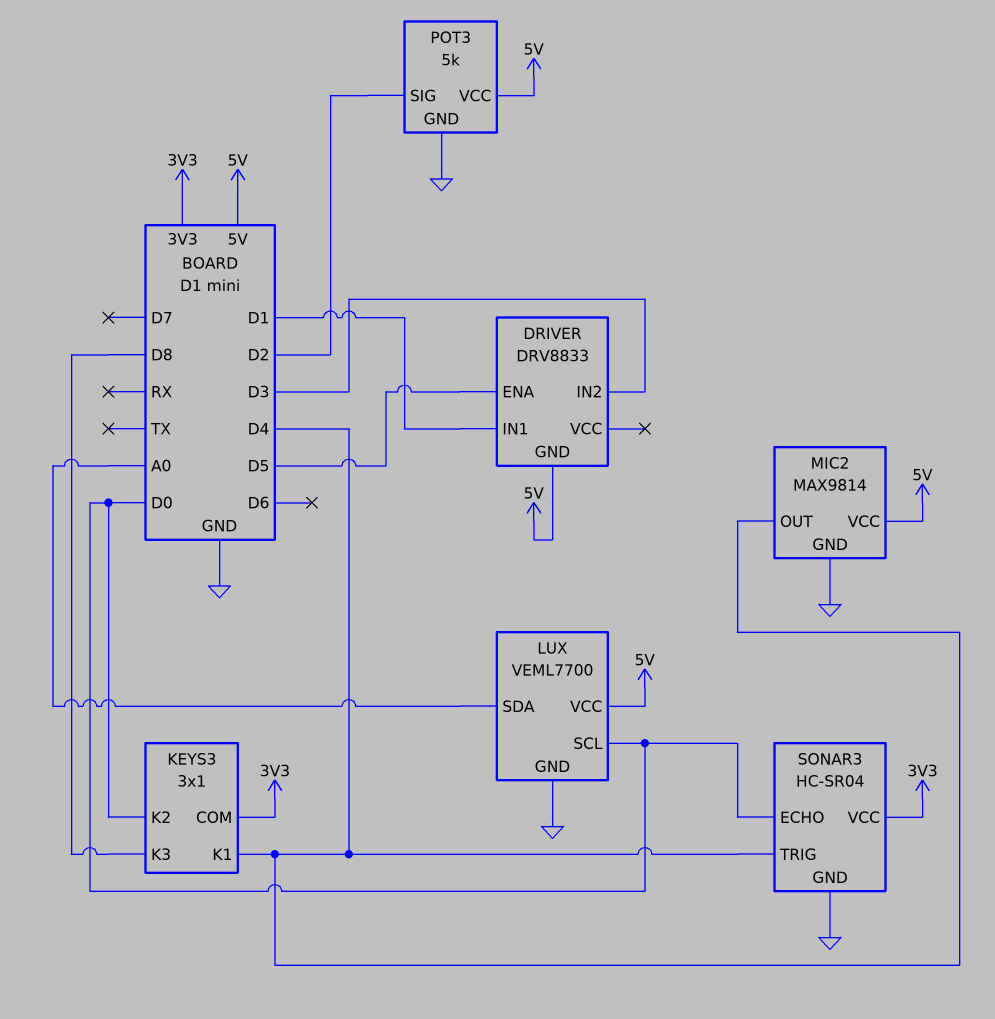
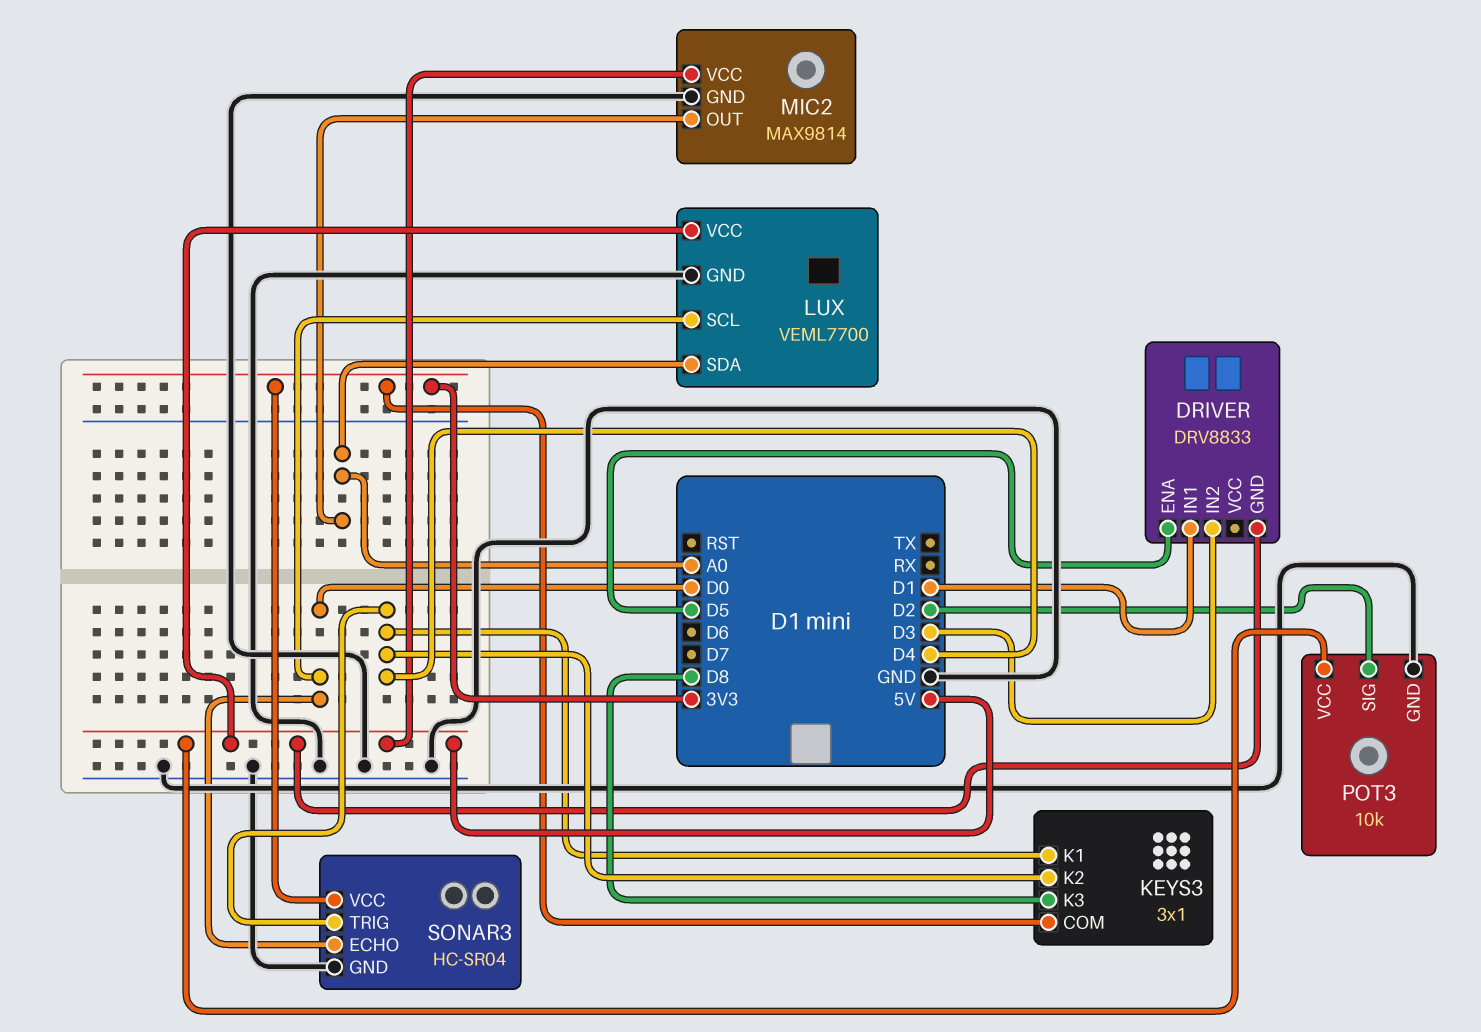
KEYS3 pin K2: D0 -> D4
MIC2 pin OUT: D4 -> A0
POT3: 5k -> 10k

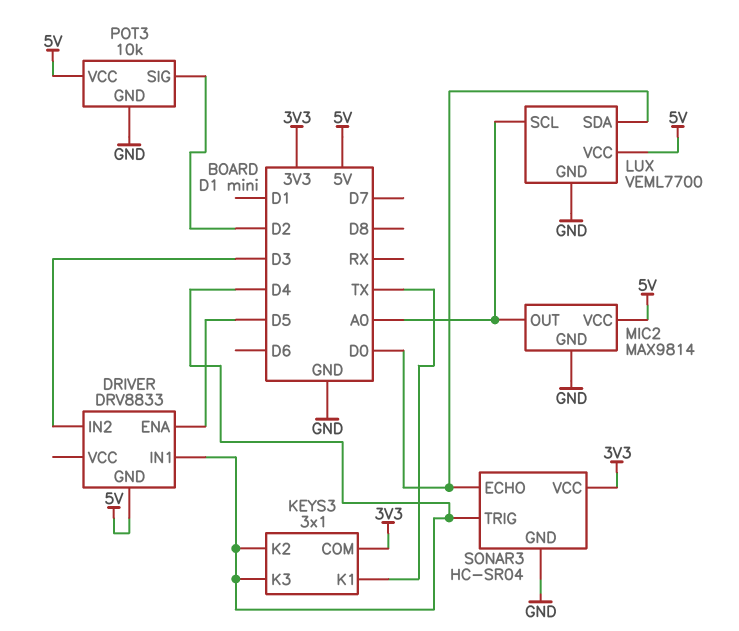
DRIVER pin IN1: D1 -> D4
KEYS3 pin K1: D4 -> TX
KEYS3 pin K3: D8 -> D4
LUX pin SCL: D0 -> A0
LUX pin SDA: A0 -> D0

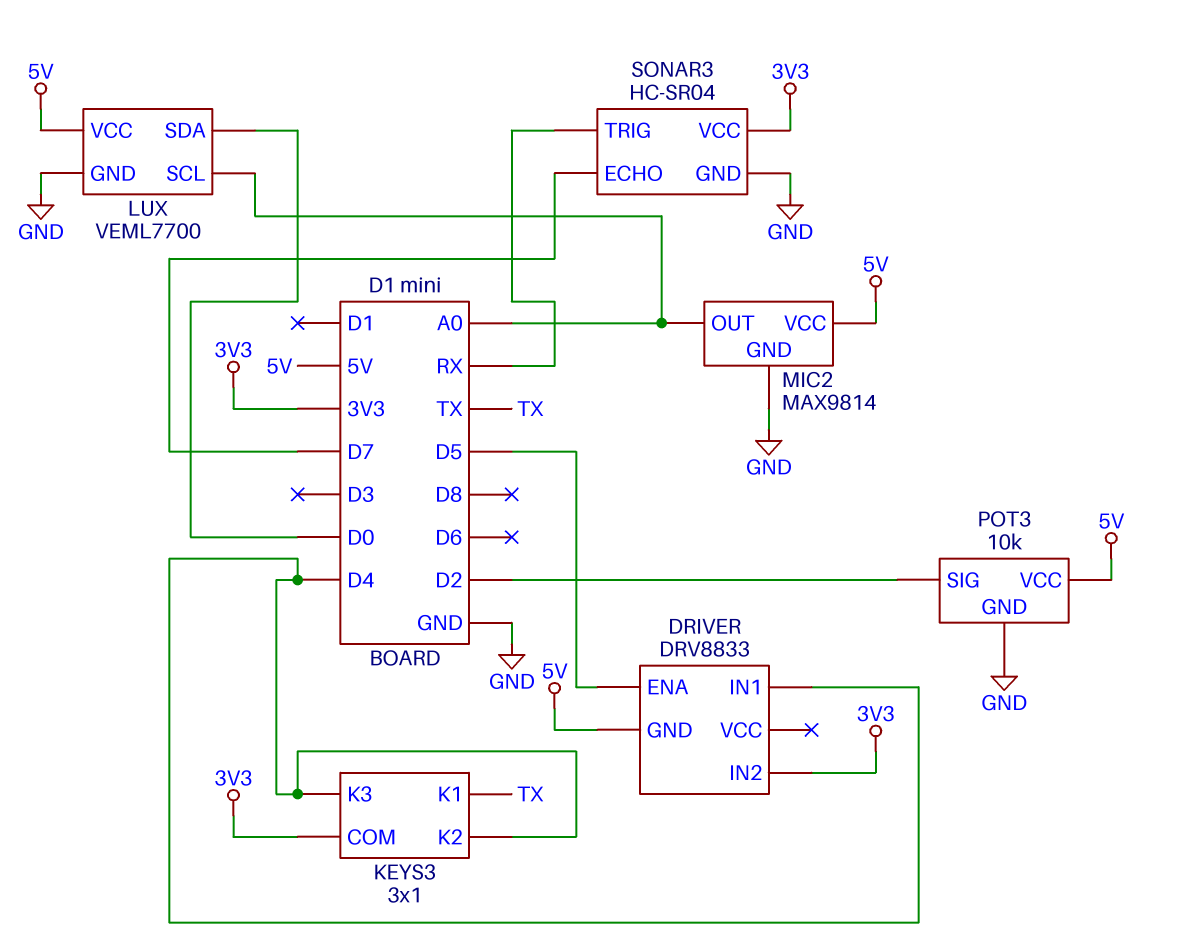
DRIVER pin IN2: D3 -> 3V3
SONAR3 pin ECHO: D0 -> D7
SONAR3 pin TRIG: D4 -> RX

